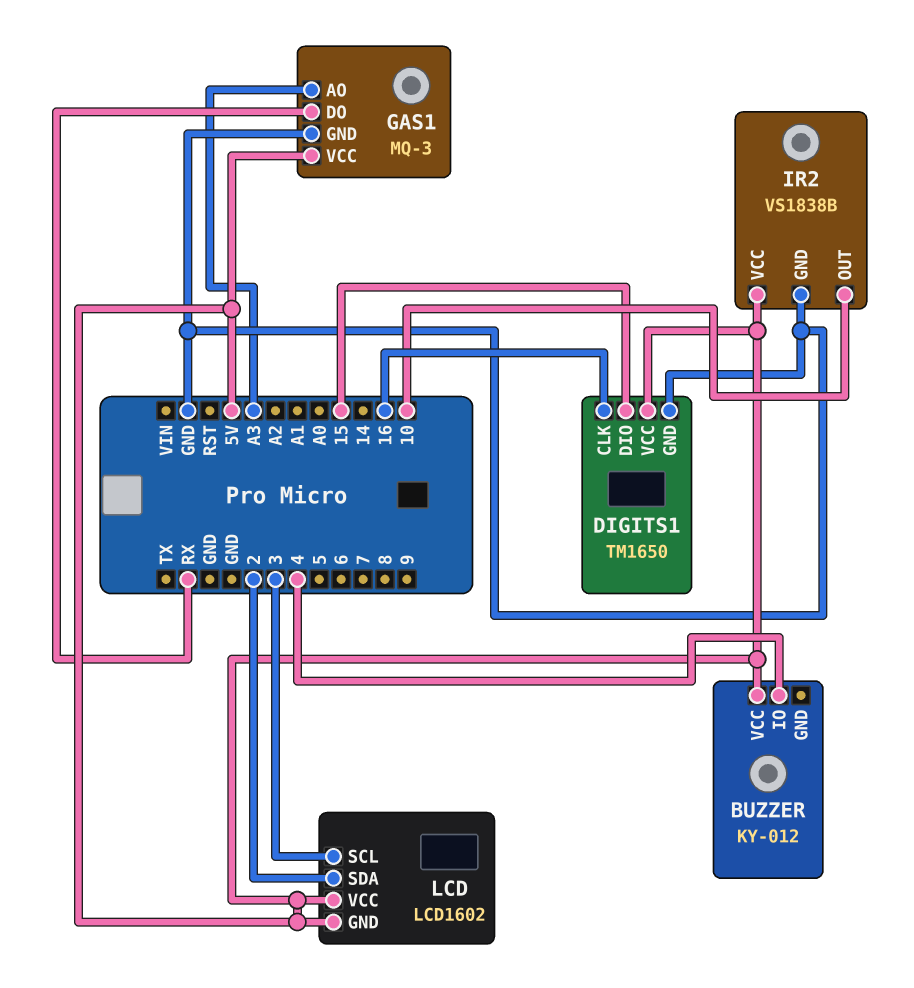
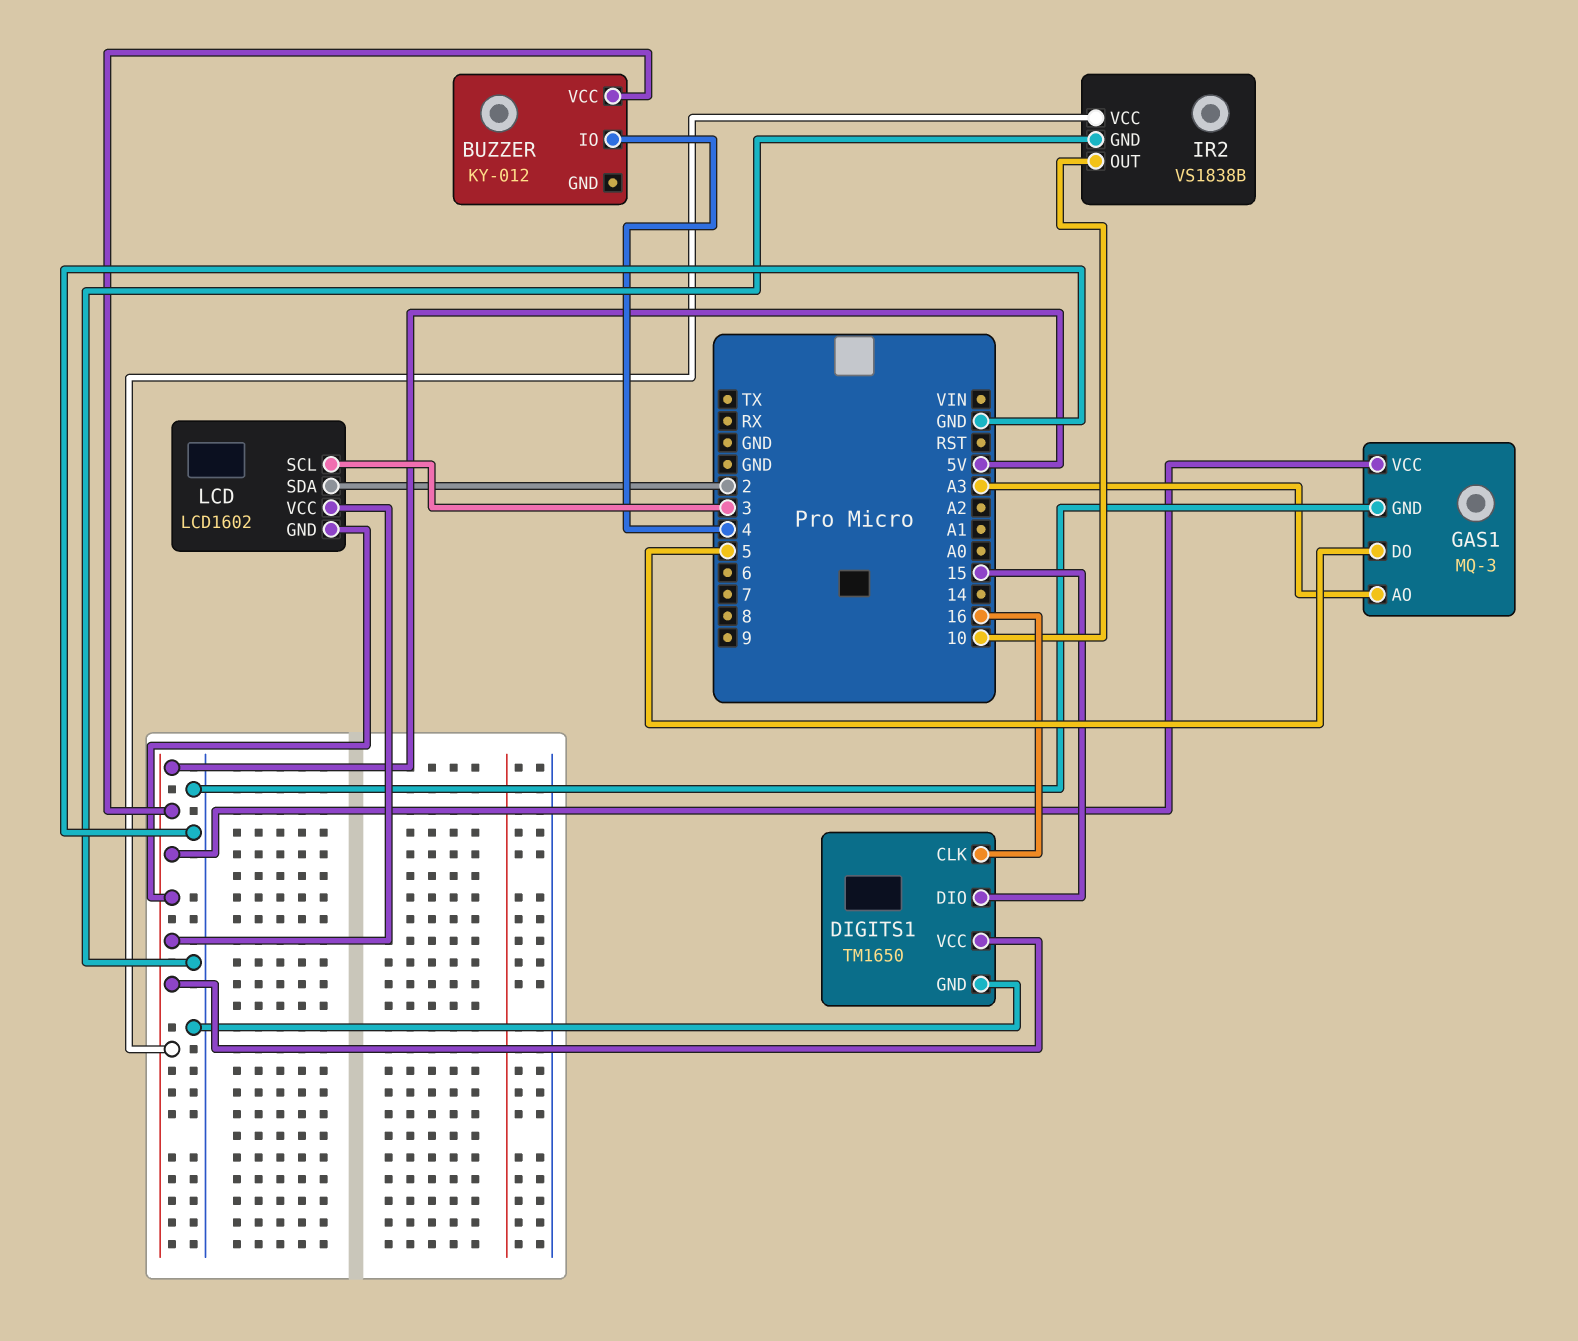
GAS1 pin DO: RX -> 5

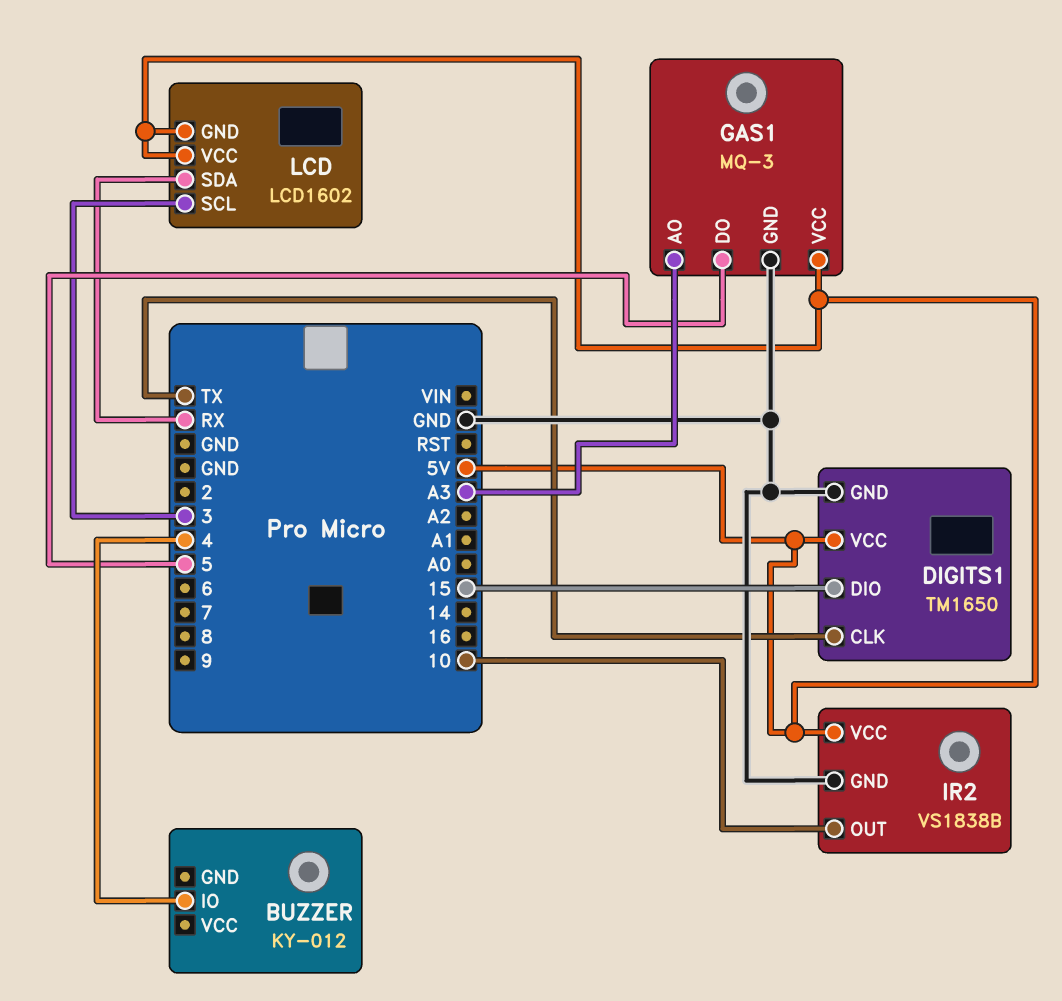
BUZZER pin VCC: 5V -> none
DIGITS1 pin CLK: 16 -> TX
LCD pin SDA: 2 -> RX

